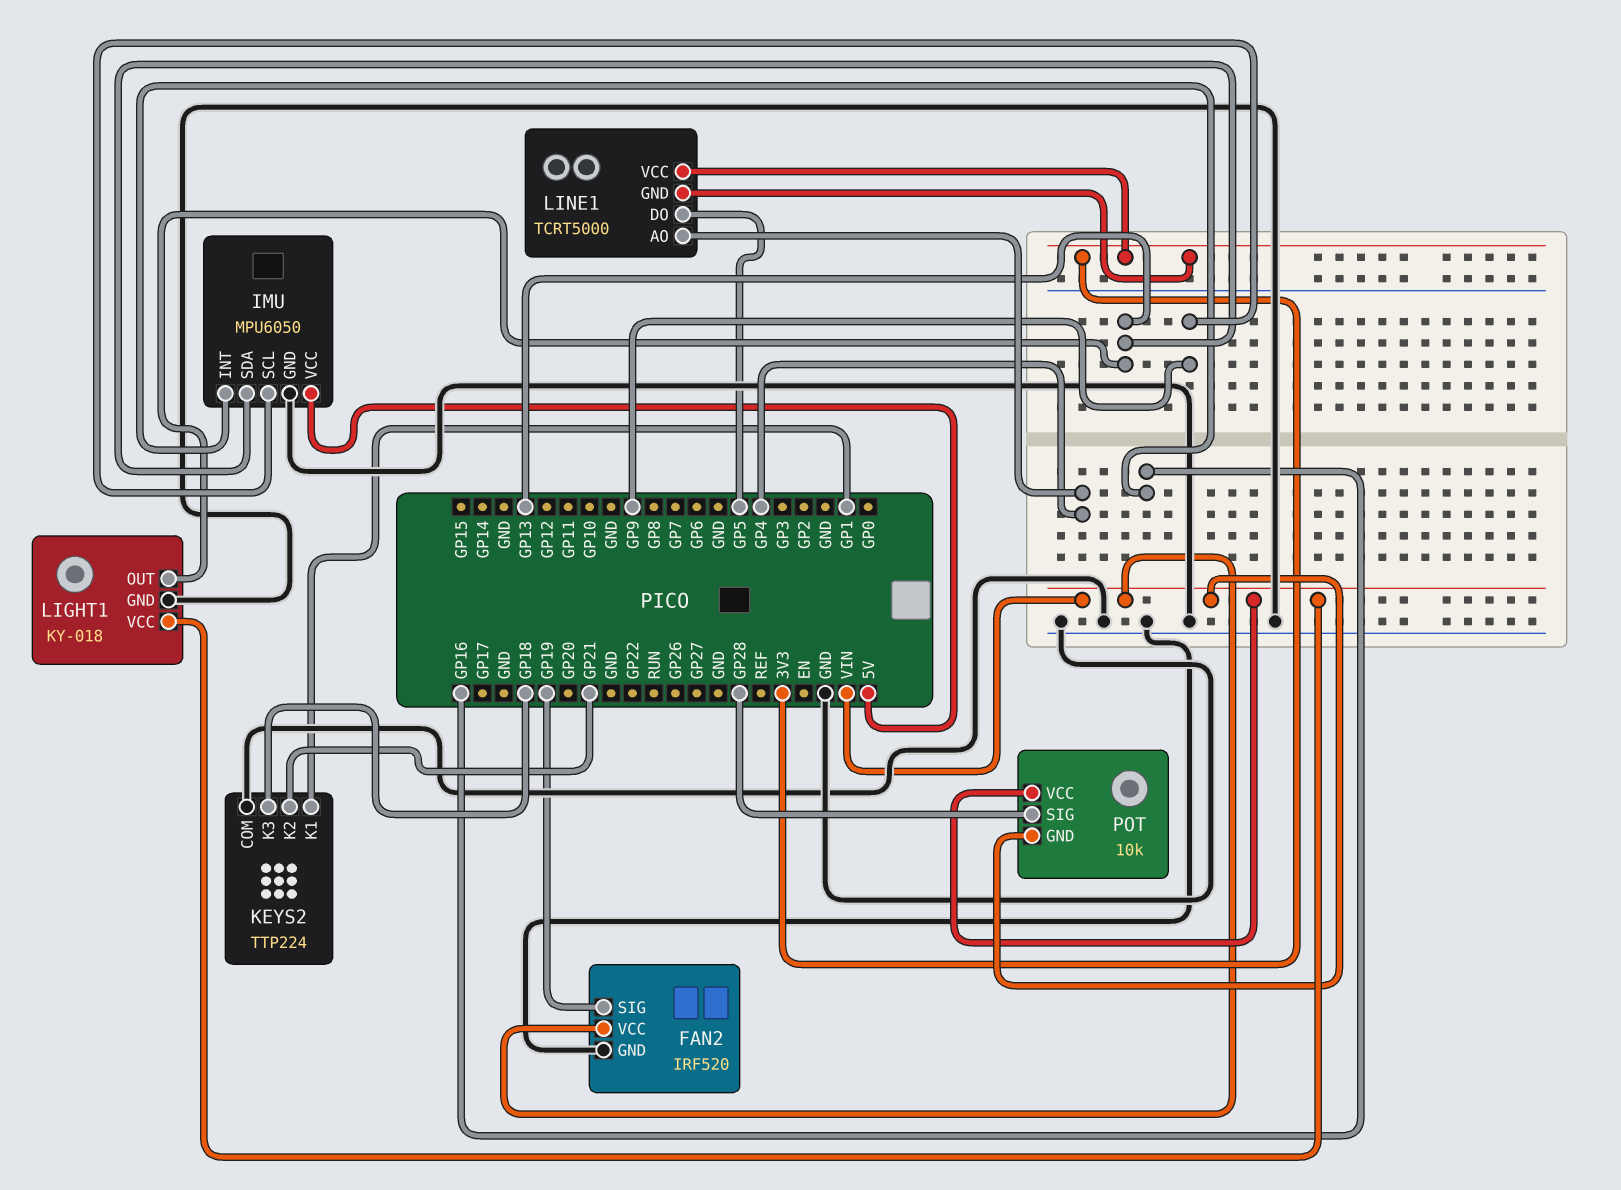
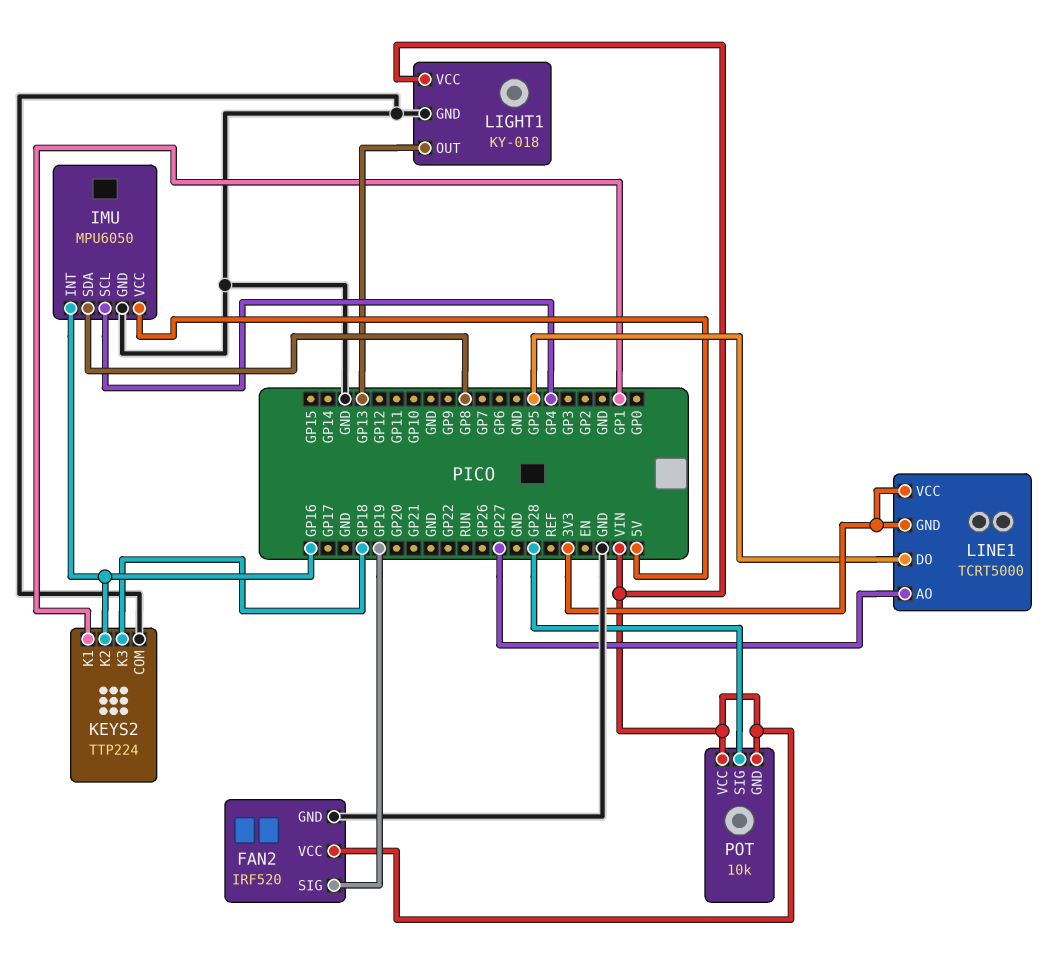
IMU pin SCL: GP9 -> GP4
IMU pin SDA: GP13 -> GP8
KEYS2 pin K2: GP21 -> GP16
LINE1 pin AO: GP4 -> GP27

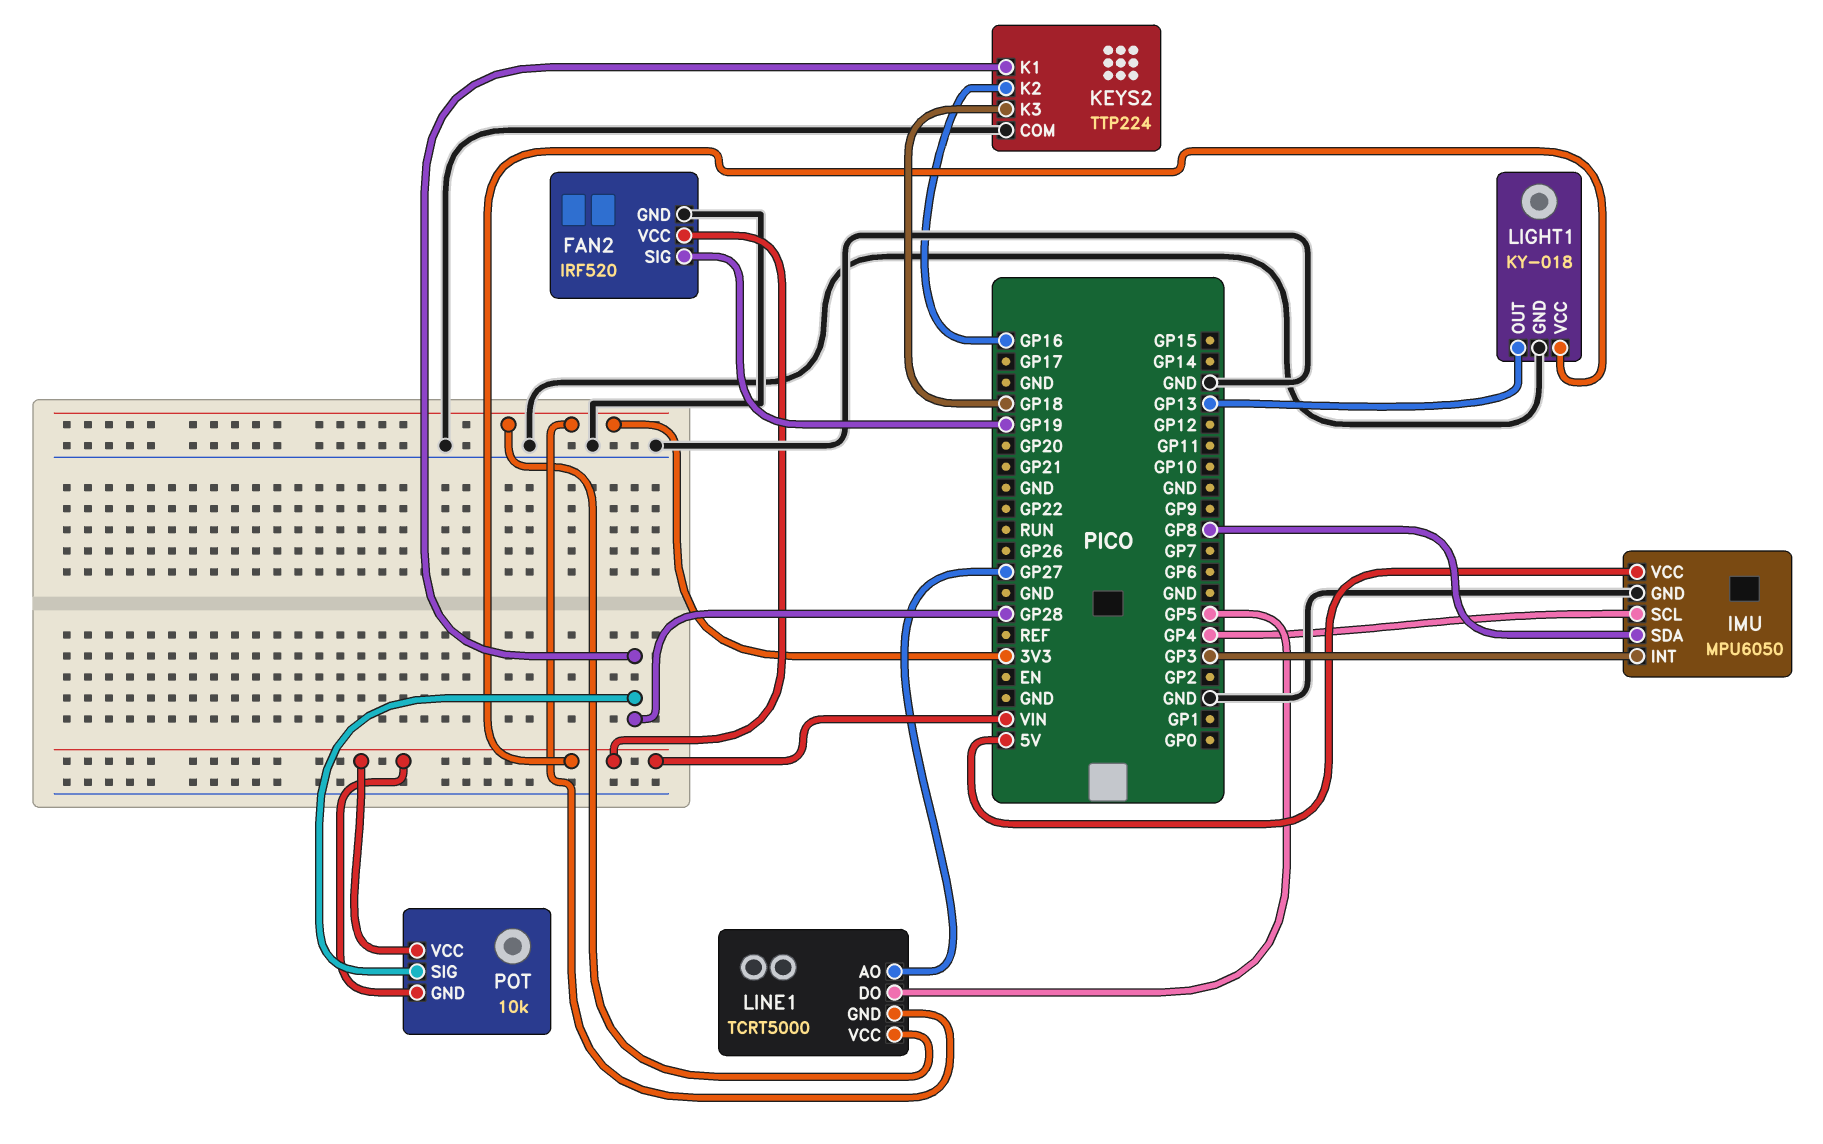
IMU pin INT: GP16 -> GP3
KEYS2 pin K1: GP1 -> GP28

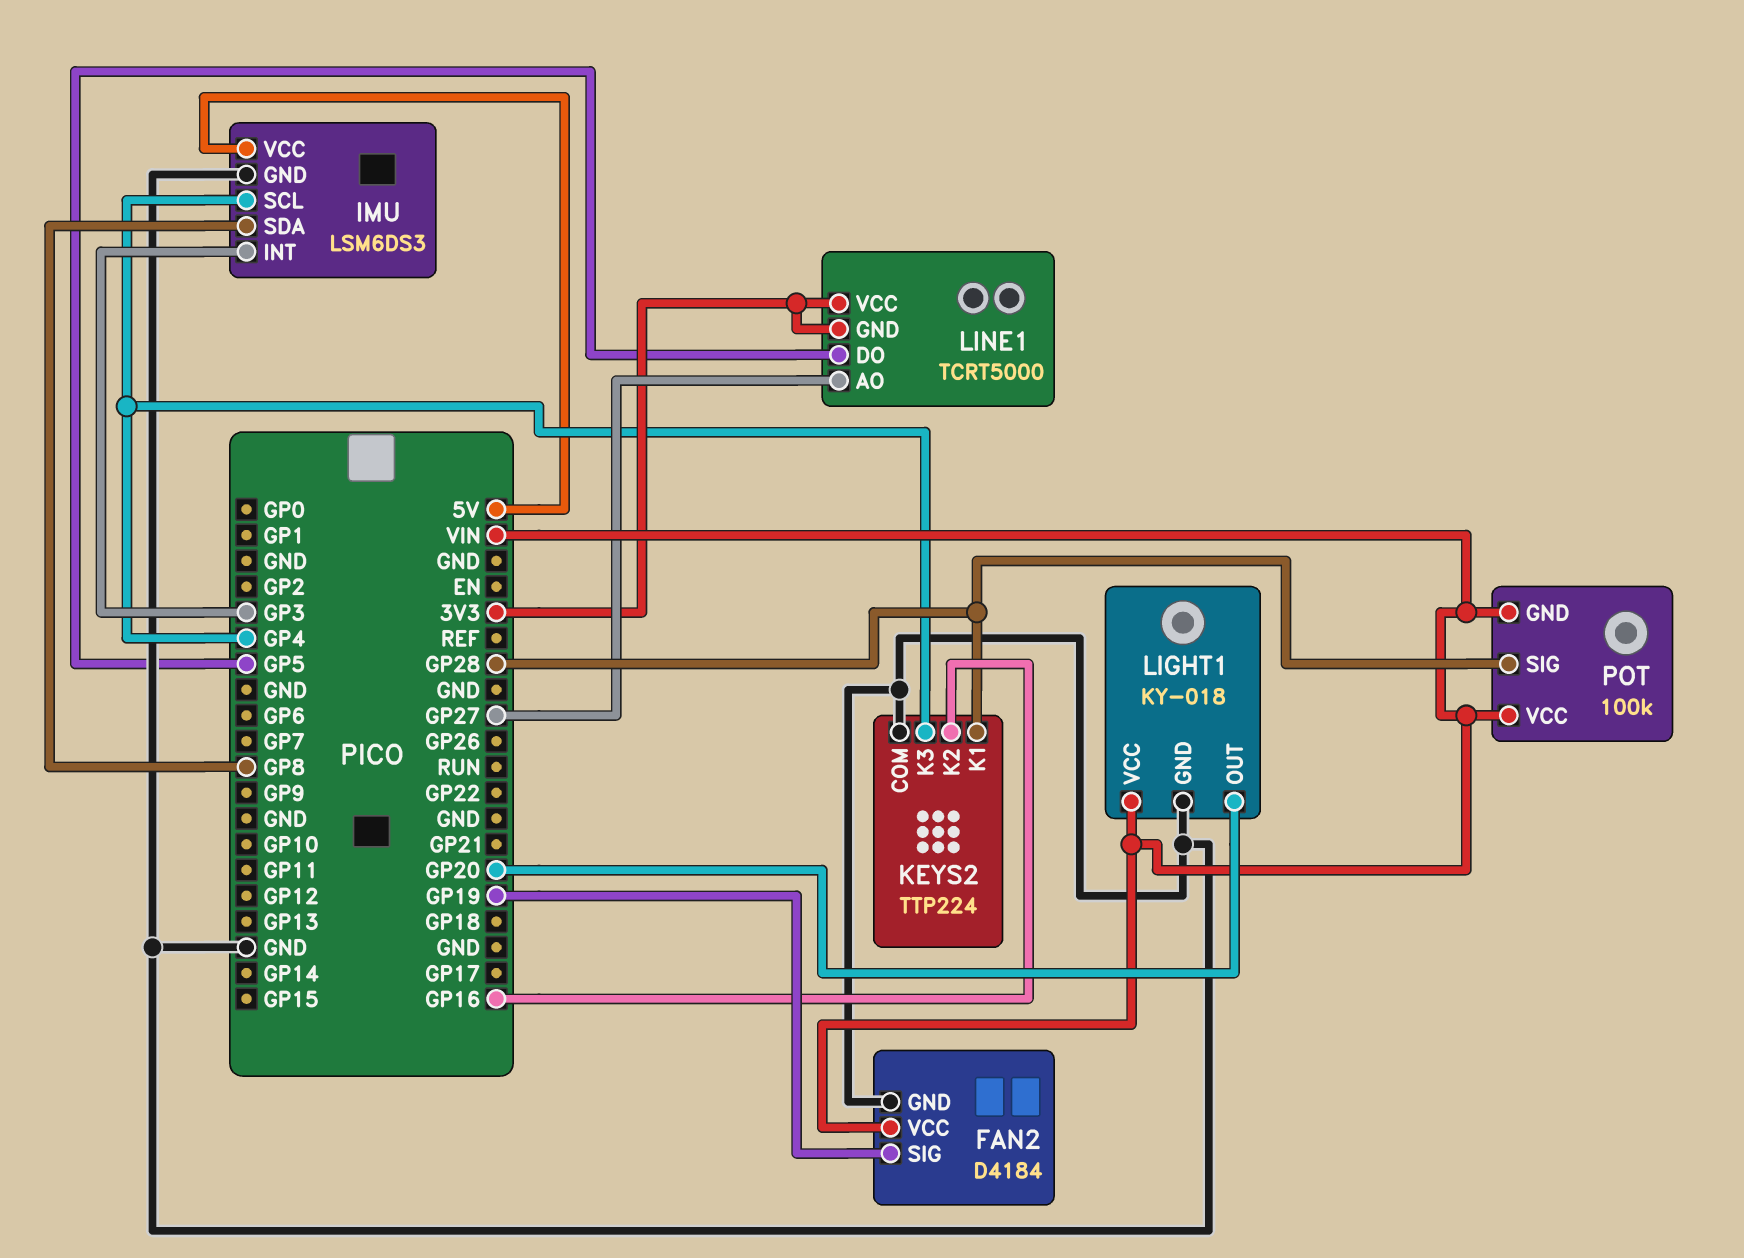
FAN2: IRF520 -> D4184
IMU: MPU6050 -> LSM6DS3
KEYS2 pin K3: GP18 -> GP4
LIGHT1 pin OUT: GP13 -> GP20
POT: 10k -> 100k

